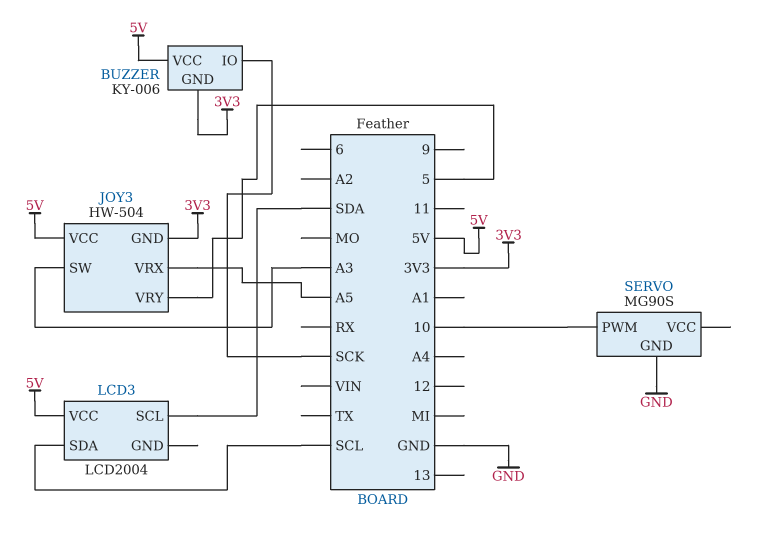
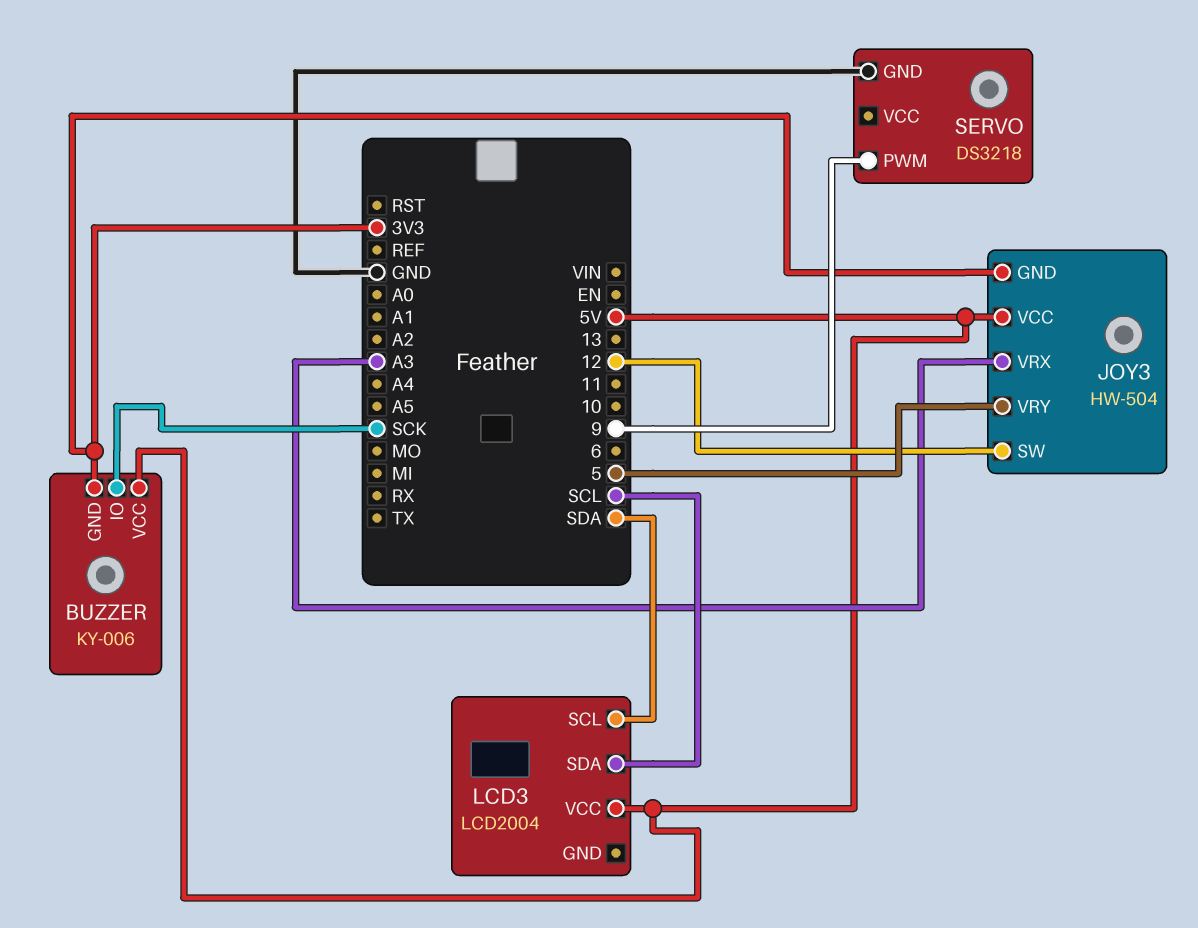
JOY3 pin SW: A3 -> 12
JOY3 pin VRX: A5 -> A3
SERVO: MG90S -> DS3218
SERVO pin PWM: 10 -> 9

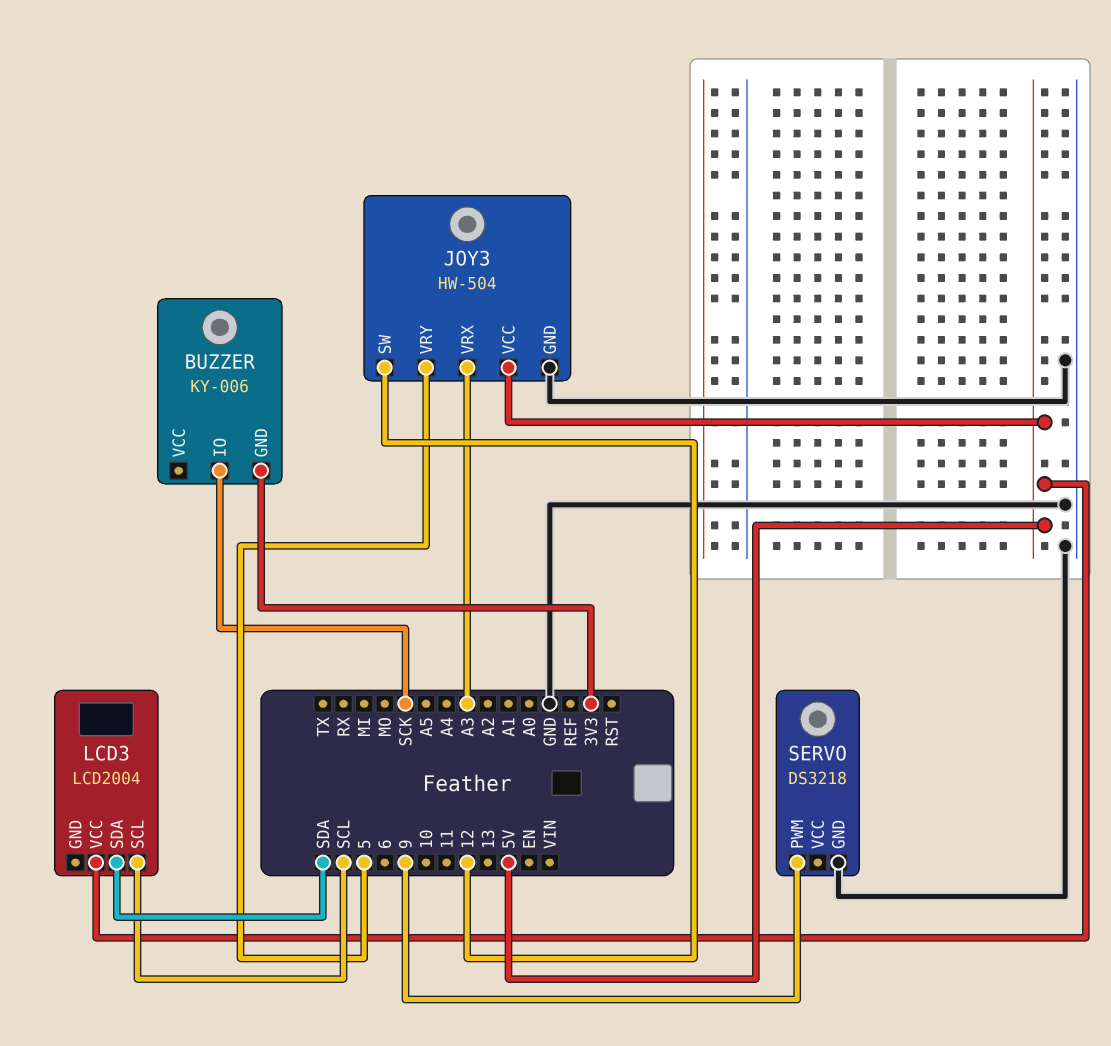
BUZZER pin VCC: 5V -> none
JOY3 pin GND: 3V3 -> GND
LCD3 pin SCL: SDA -> SCL
LCD3 pin SDA: SCL -> SDA

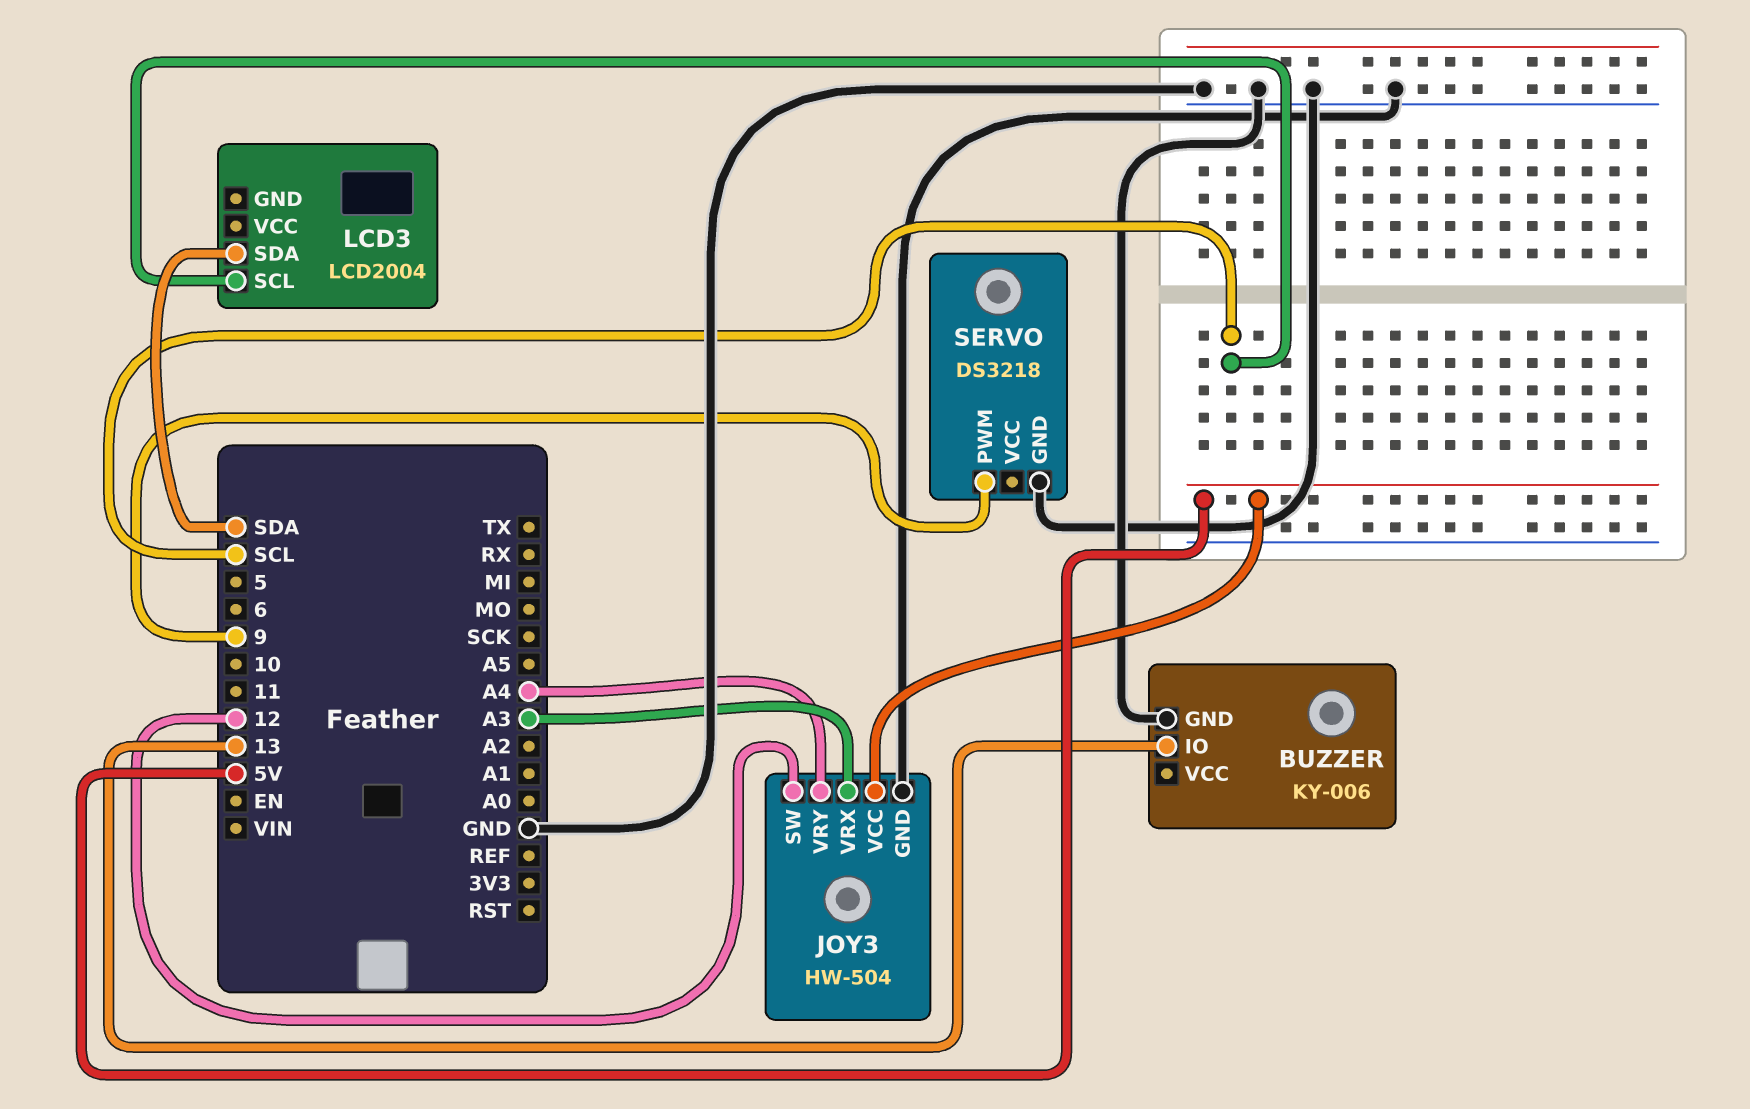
BUZZER pin GND: 3V3 -> GND
BUZZER pin IO: SCK -> 13
JOY3 pin VRY: 5 -> A4
LCD3 pin VCC: 5V -> none

